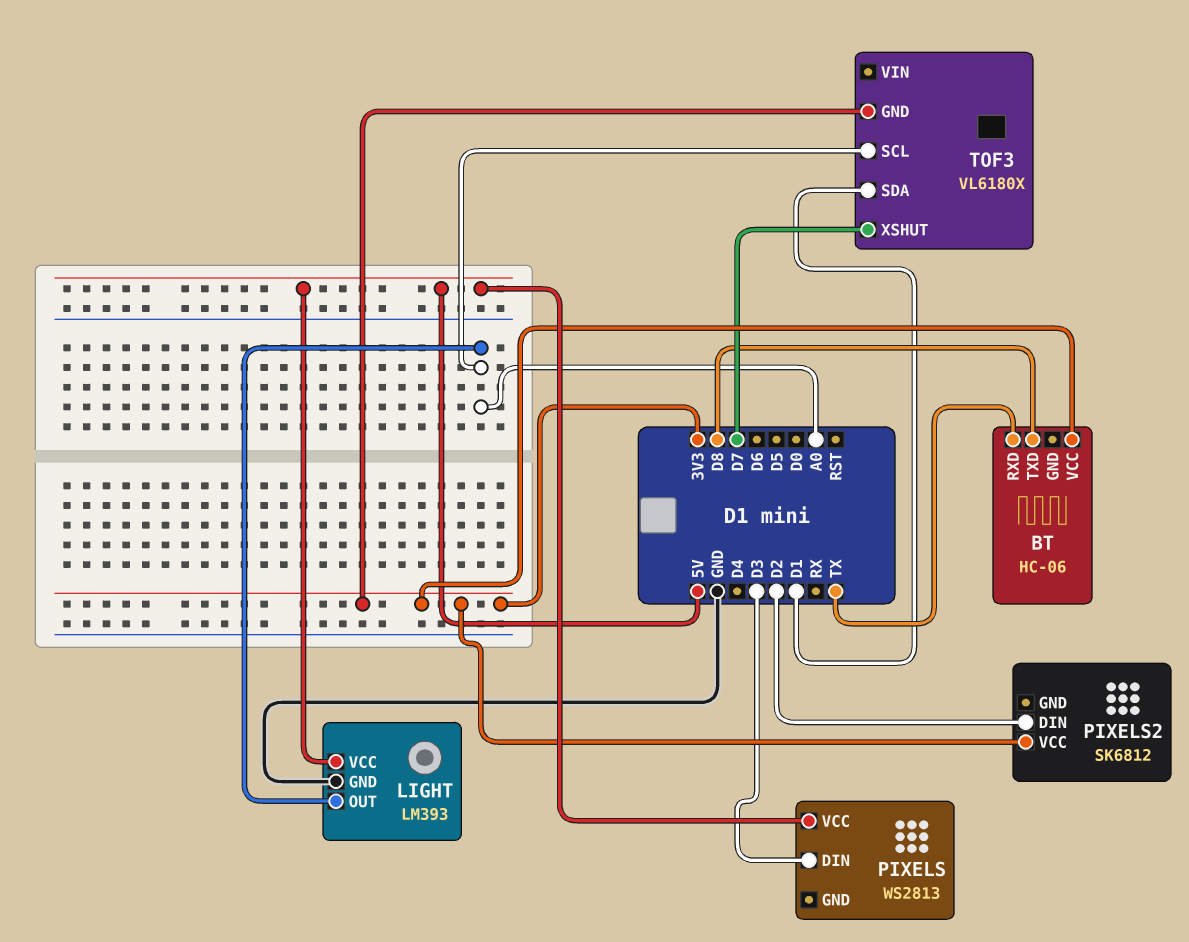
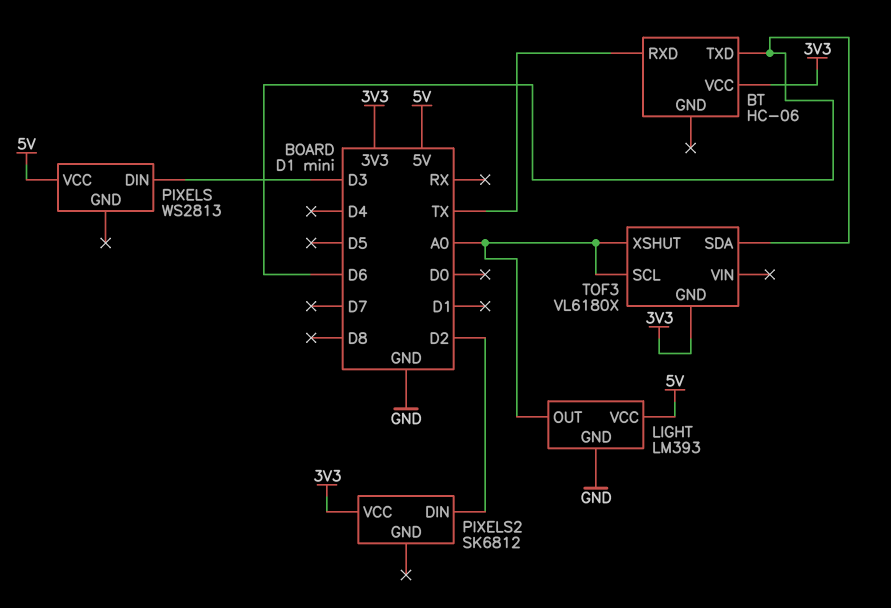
BT pin TXD: D8 -> D6
TOF3 pin SDA: D1 -> D6
TOF3 pin XSHUT: D7 -> A0

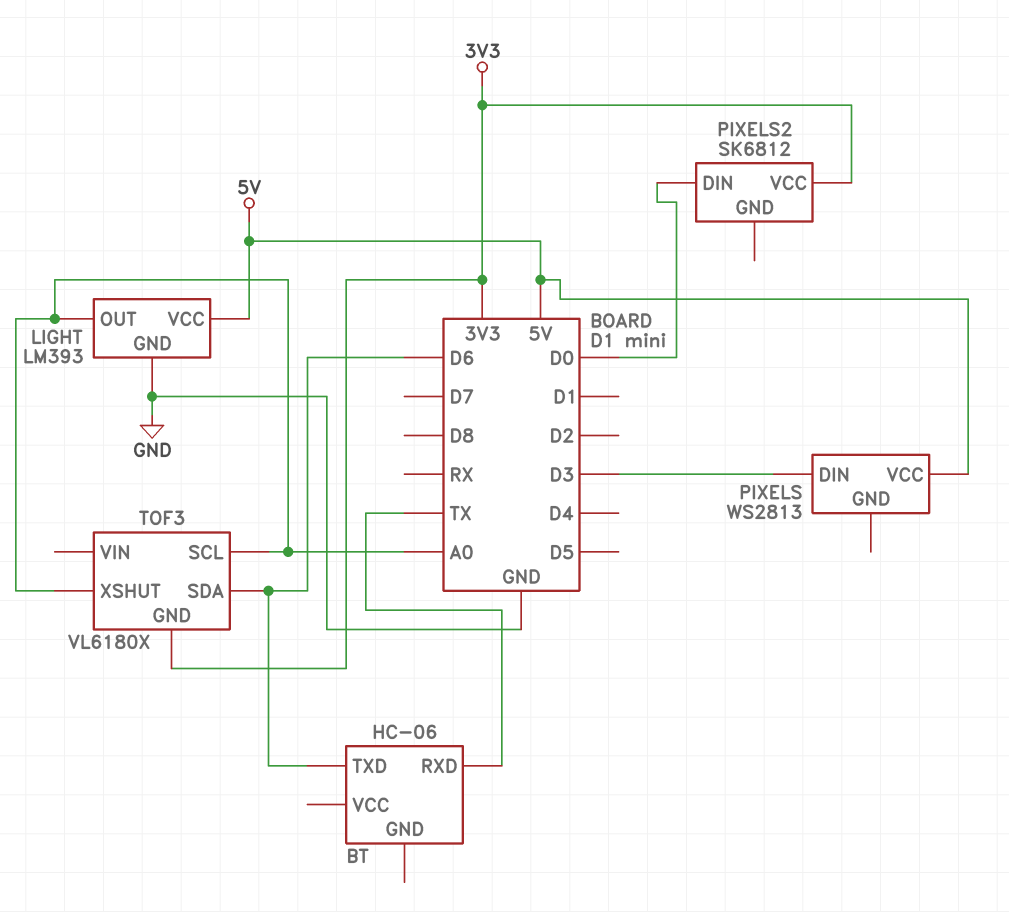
BT pin VCC: 3V3 -> none
PIXELS2 pin DIN: D2 -> D0

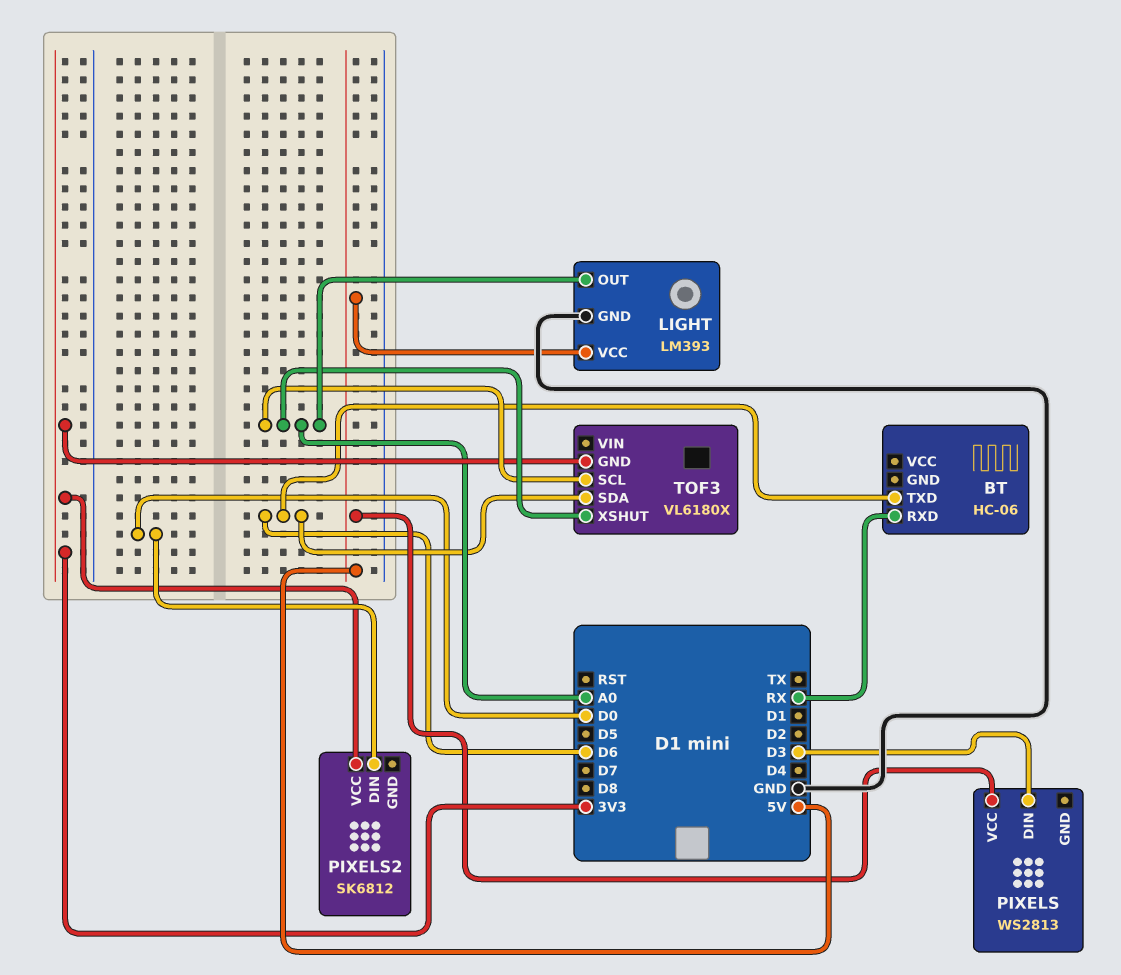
BT pin RXD: TX -> RX

